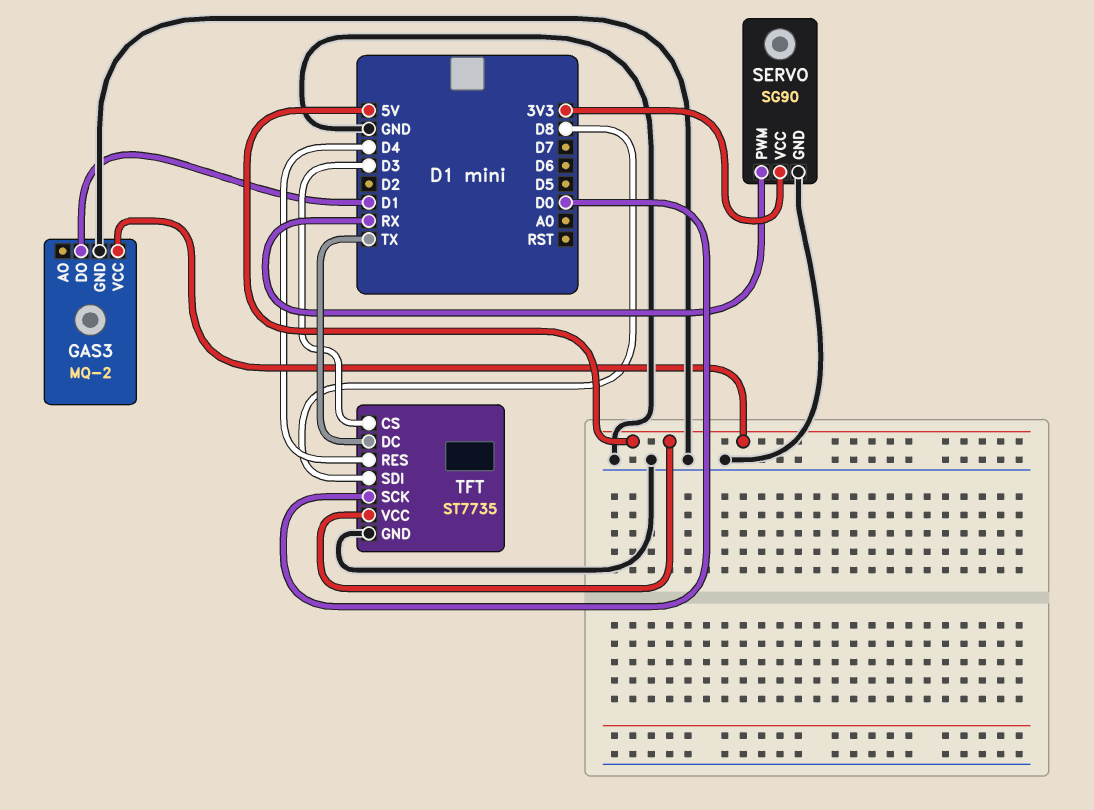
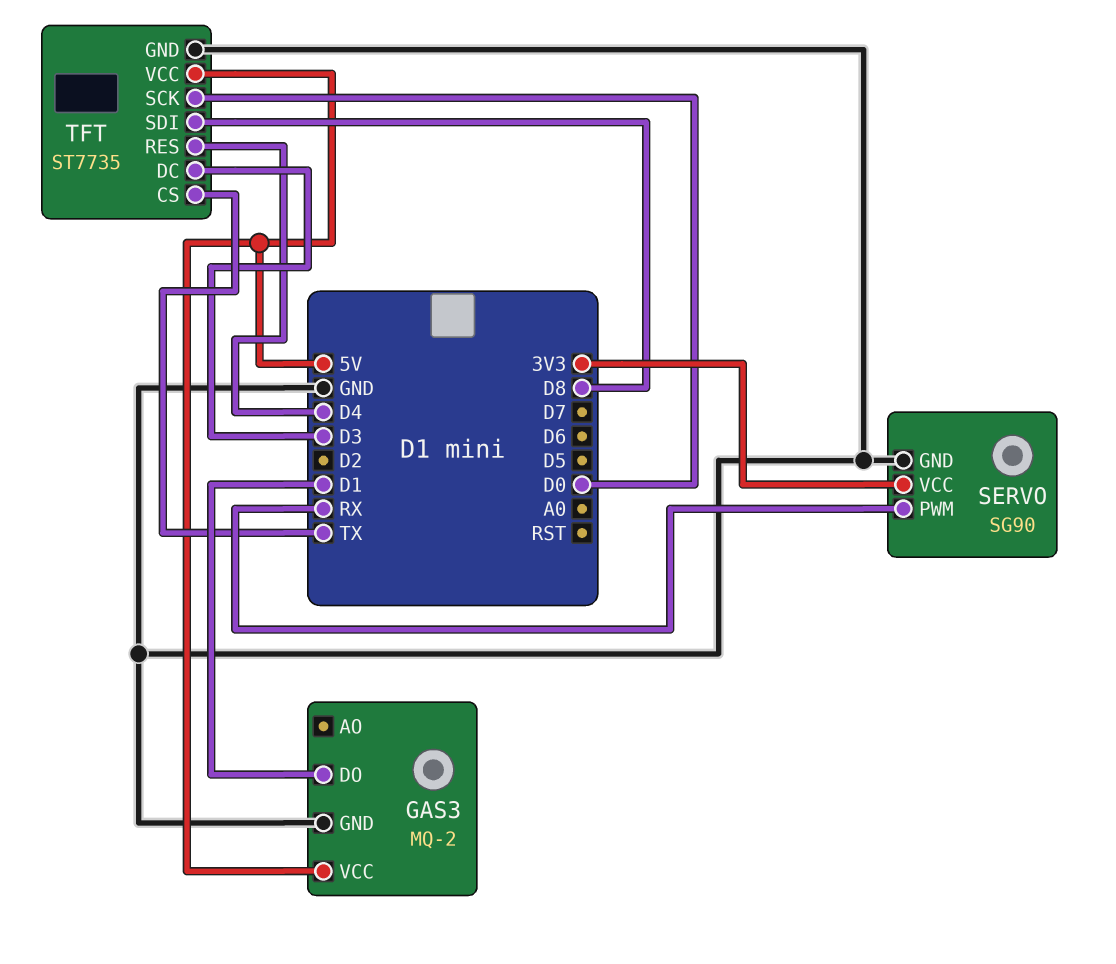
TFT pin CS: D3 -> TX
TFT pin DC: TX -> D3

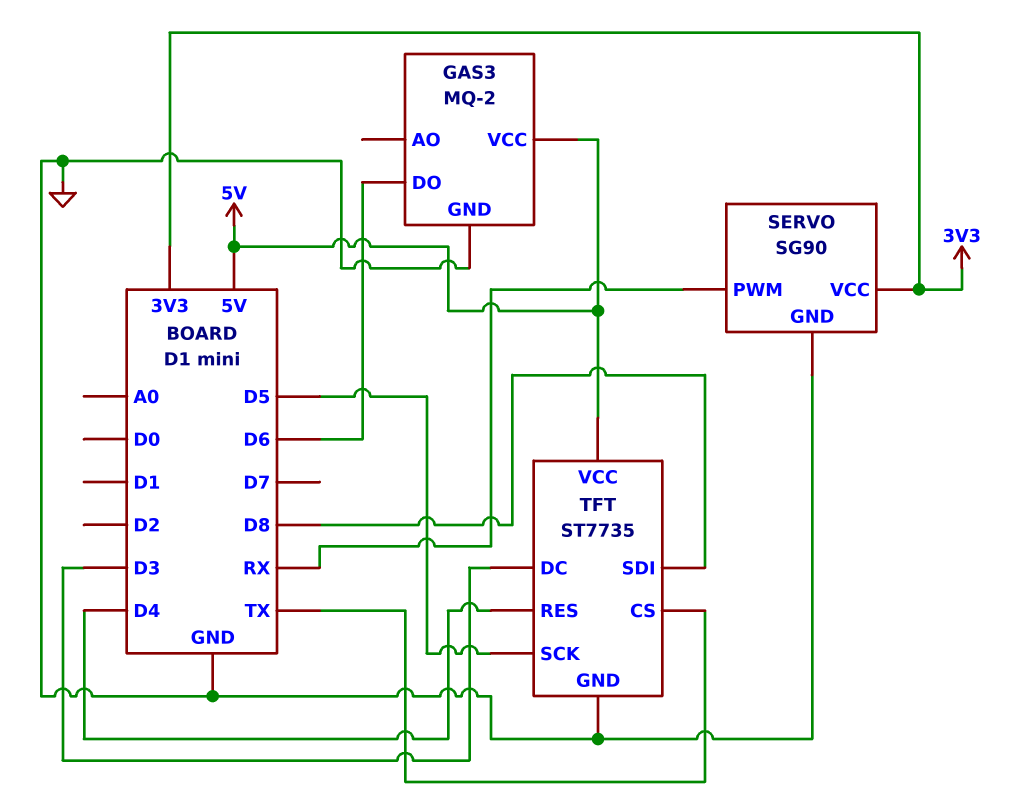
GAS3 pin DO: D1 -> D6
TFT pin SCK: D0 -> D5

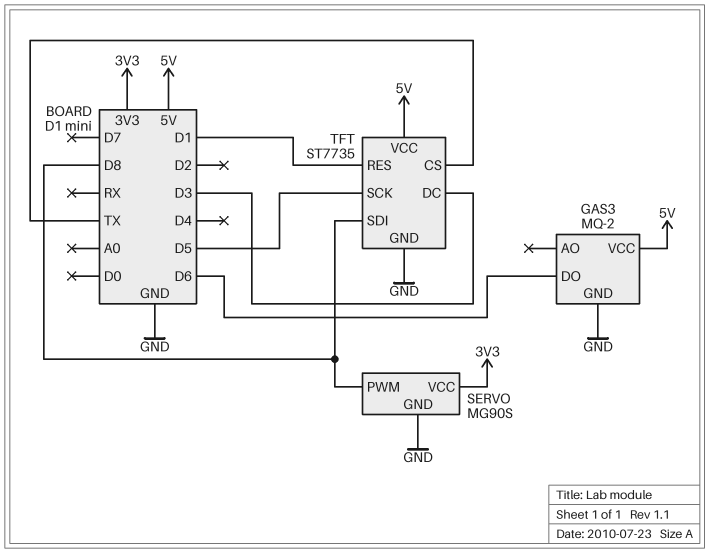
SERVO: SG90 -> MG90S
SERVO pin PWM: RX -> D8
TFT pin RES: D4 -> D1

